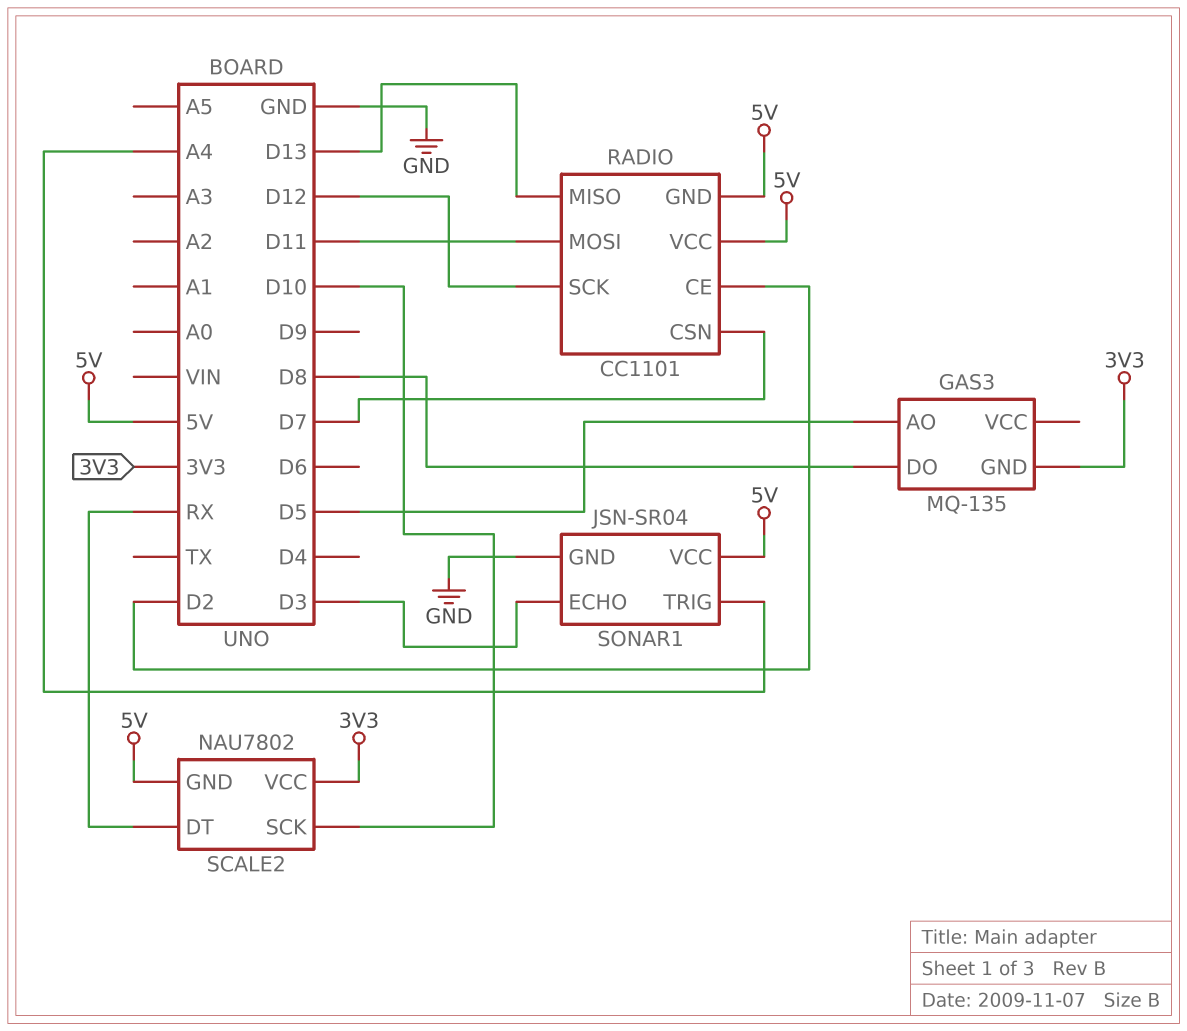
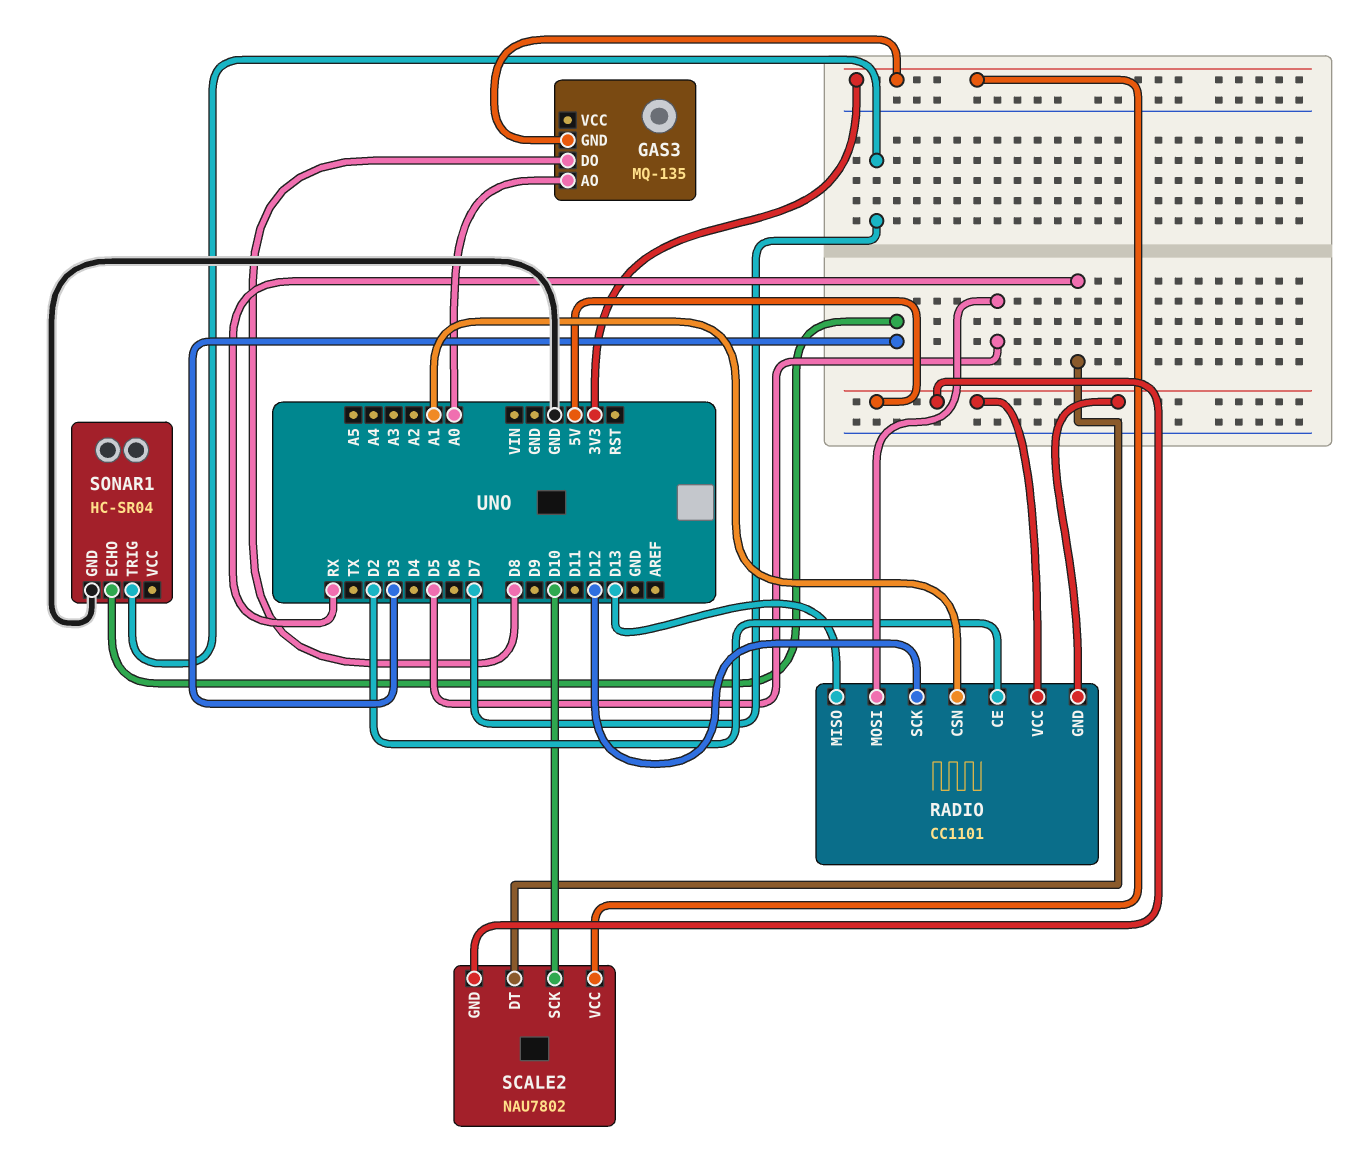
GAS3 pin AO: D5 -> A0
RADIO pin CSN: D7 -> A1
RADIO pin MOSI: D11 -> D5
SONAR1: JSN-SR04 -> HC-SR04
SONAR1 pin TRIG: A4 -> D7
SONAR1 pin VCC: 5V -> none

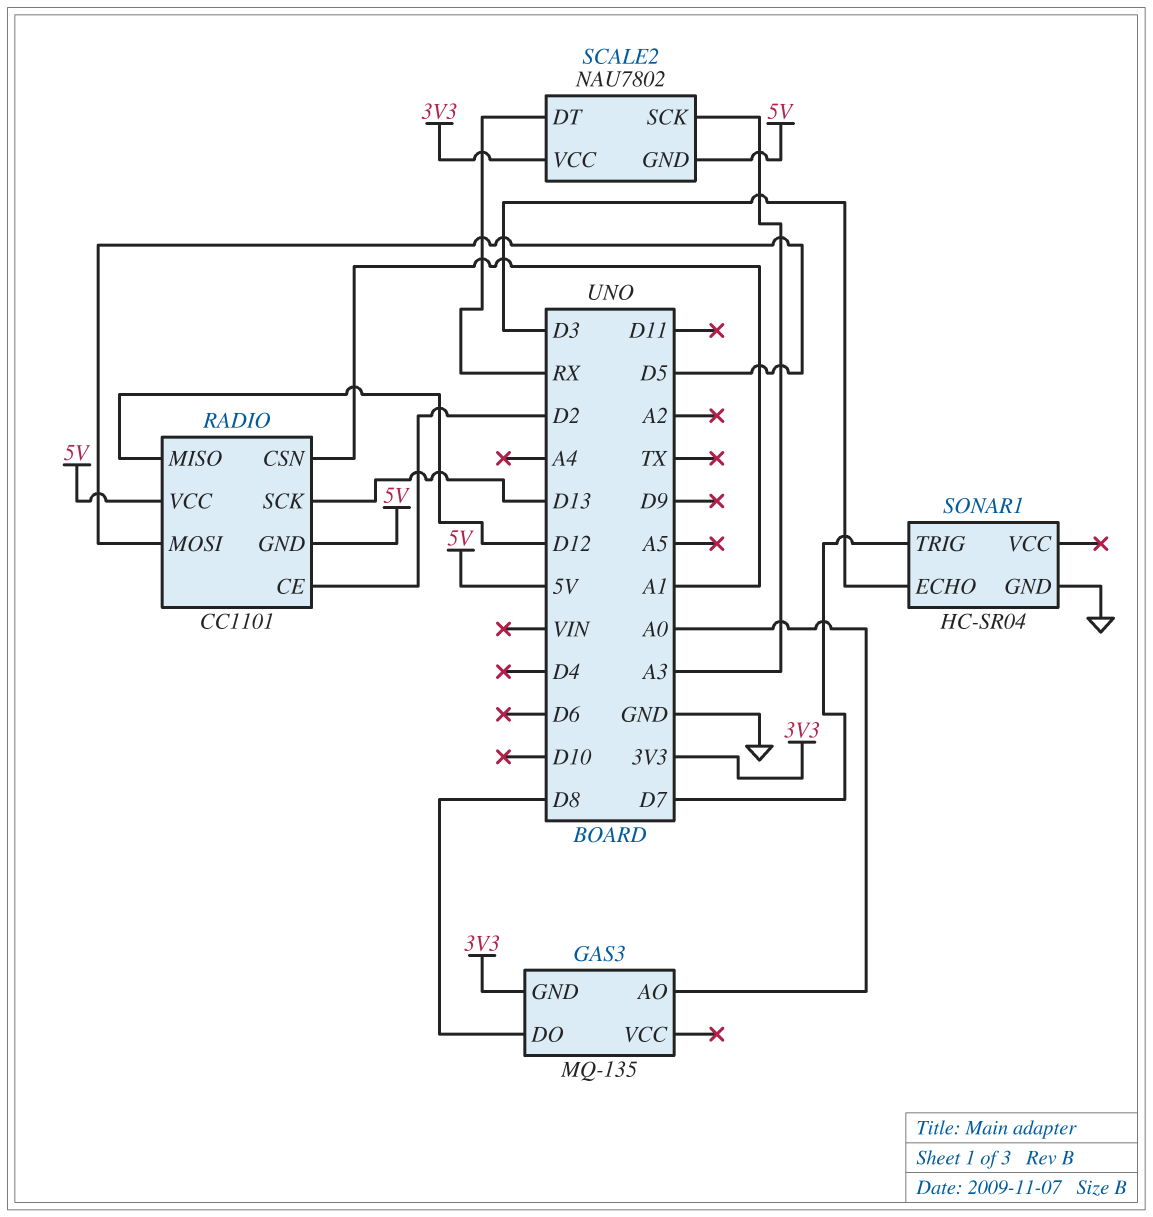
RADIO pin MISO: D13 -> D12
RADIO pin SCK: D12 -> D13
SCALE2 pin SCK: D10 -> A3

